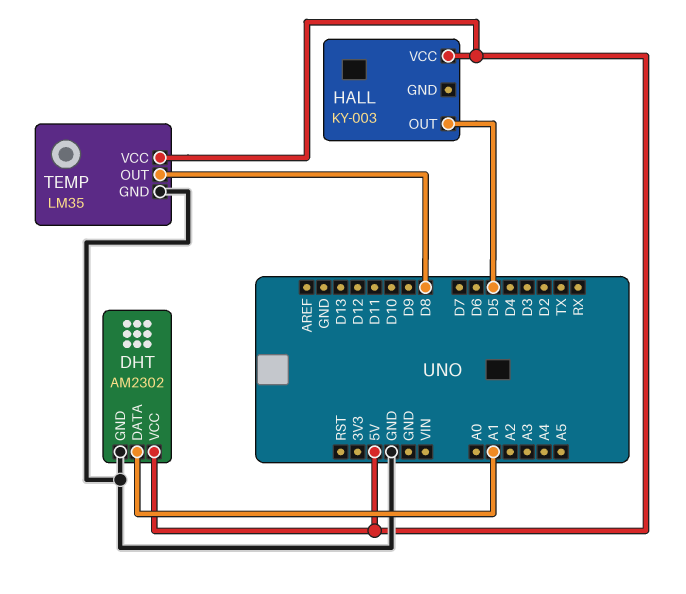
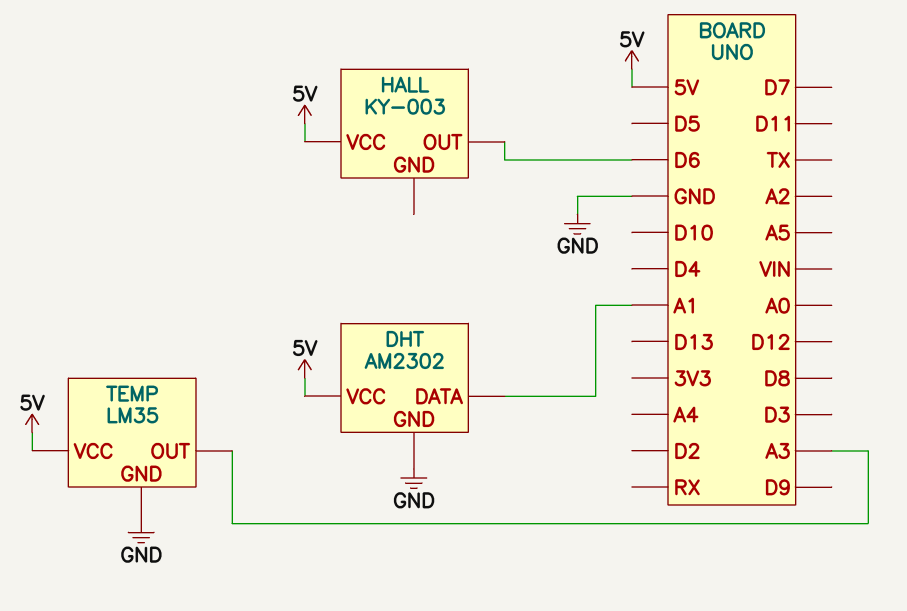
HALL pin OUT: D5 -> D6
TEMP pin OUT: D8 -> A3

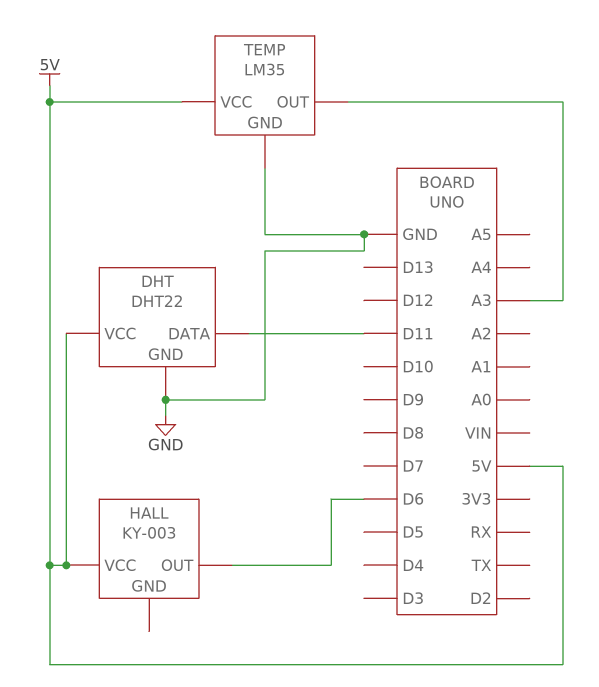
DHT: AM2302 -> DHT22
DHT pin DATA: A1 -> D11

